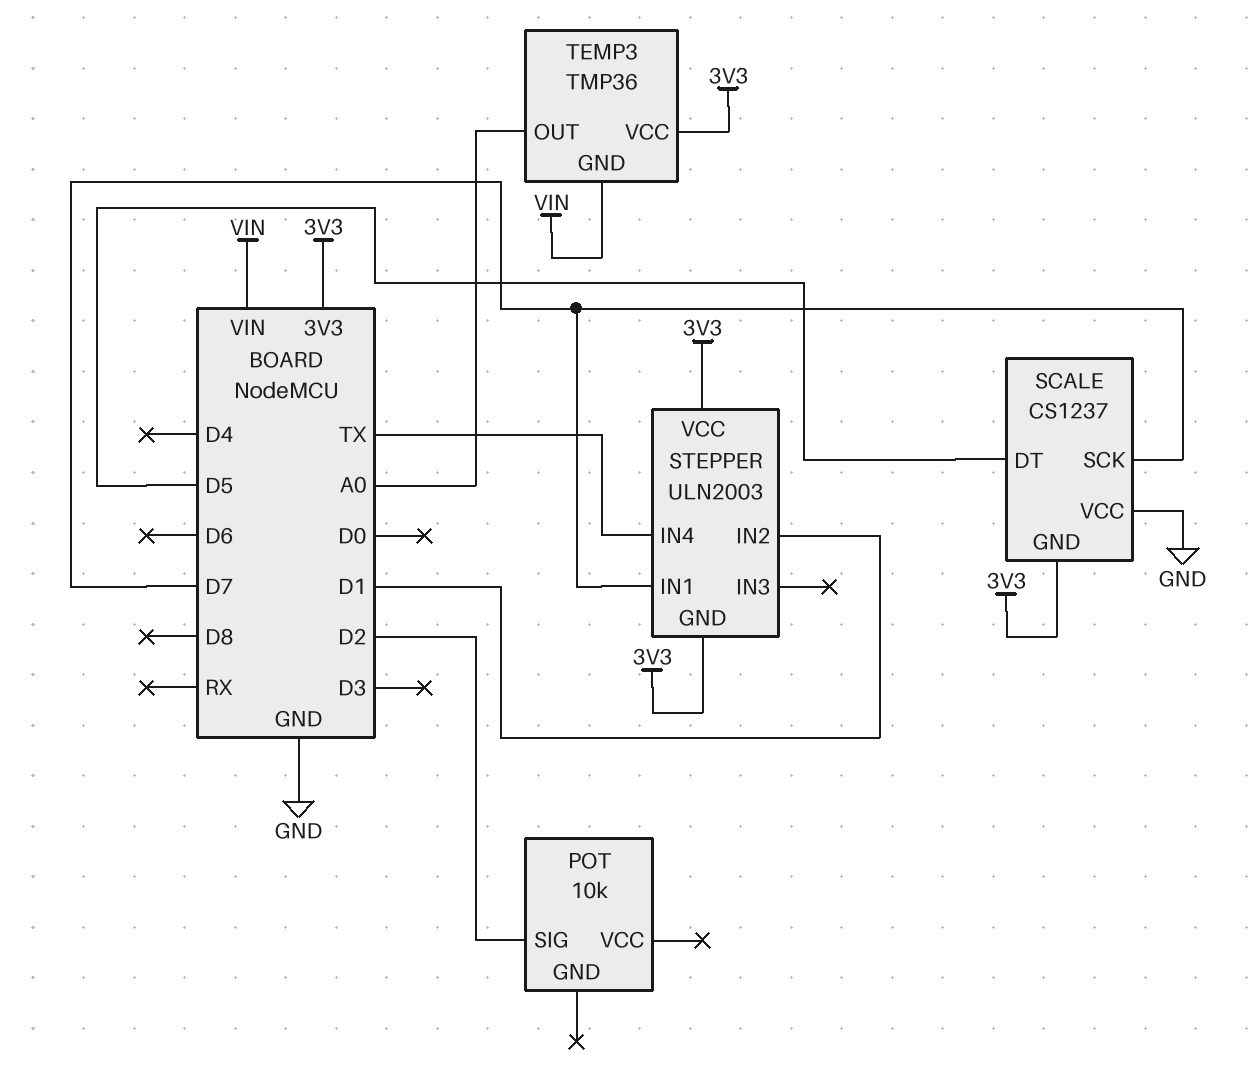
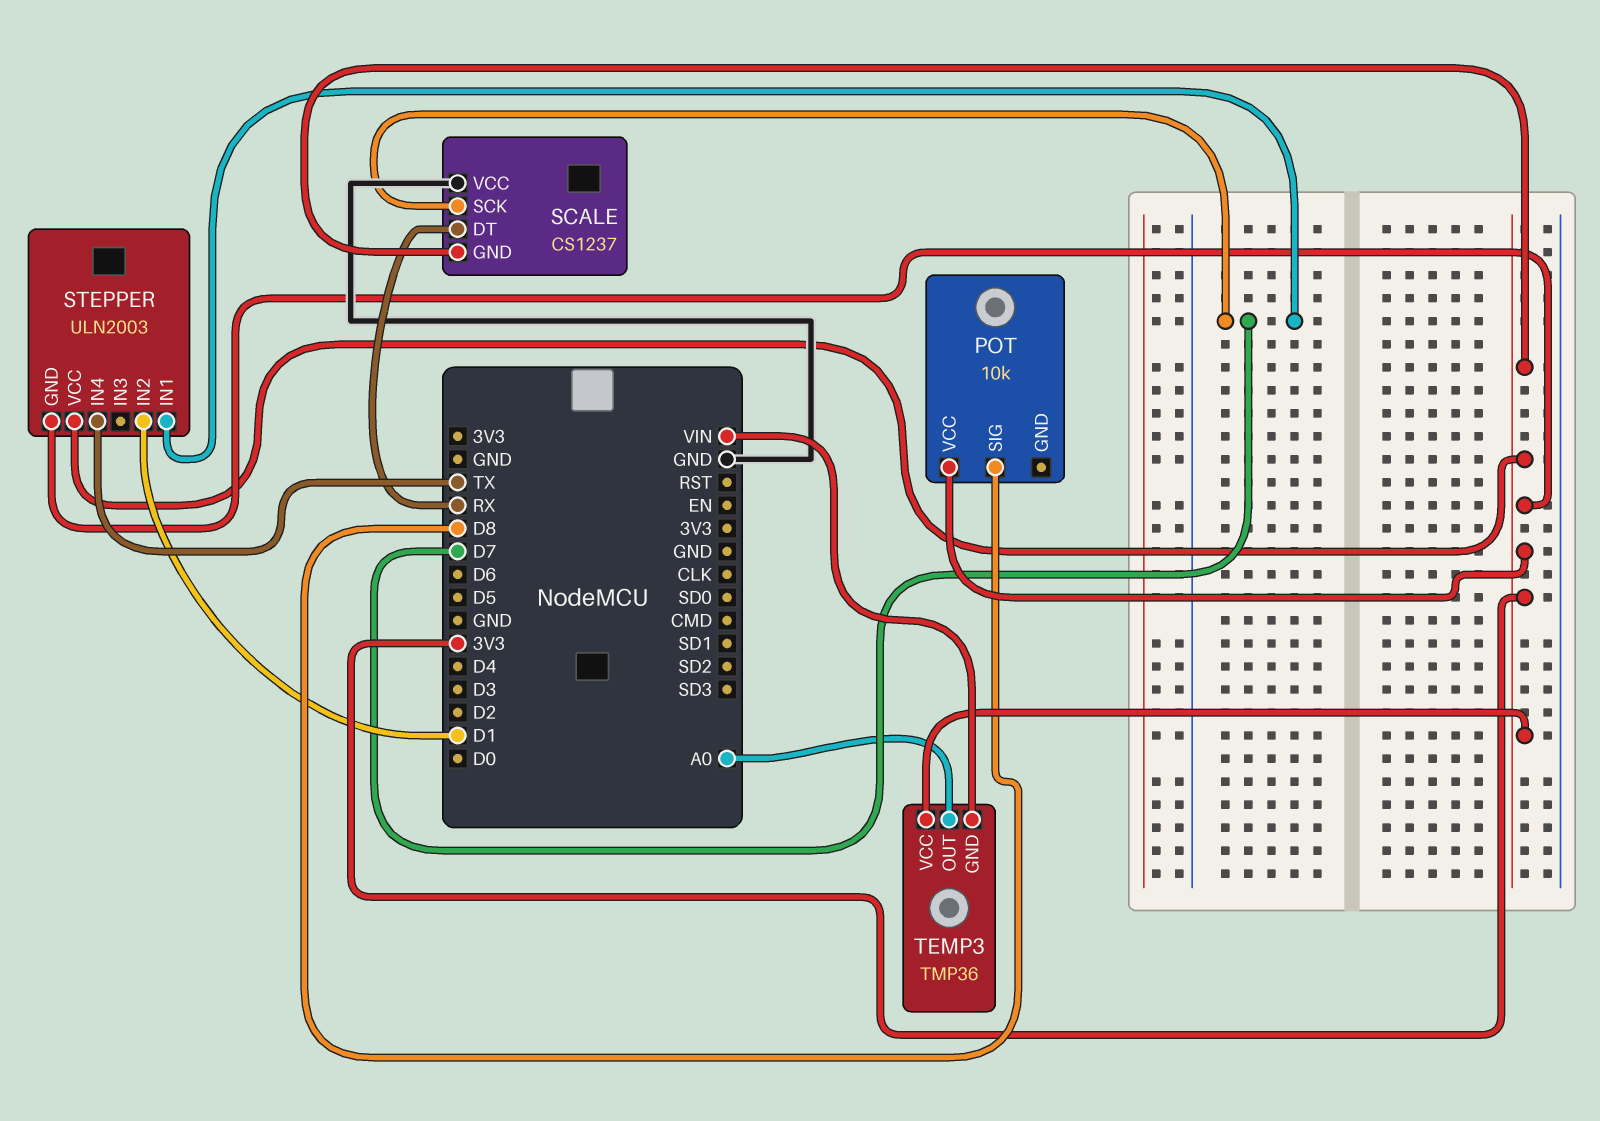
POT pin SIG: D2 -> D8
POT pin VCC: none -> 3V3
SCALE pin DT: D5 -> RX

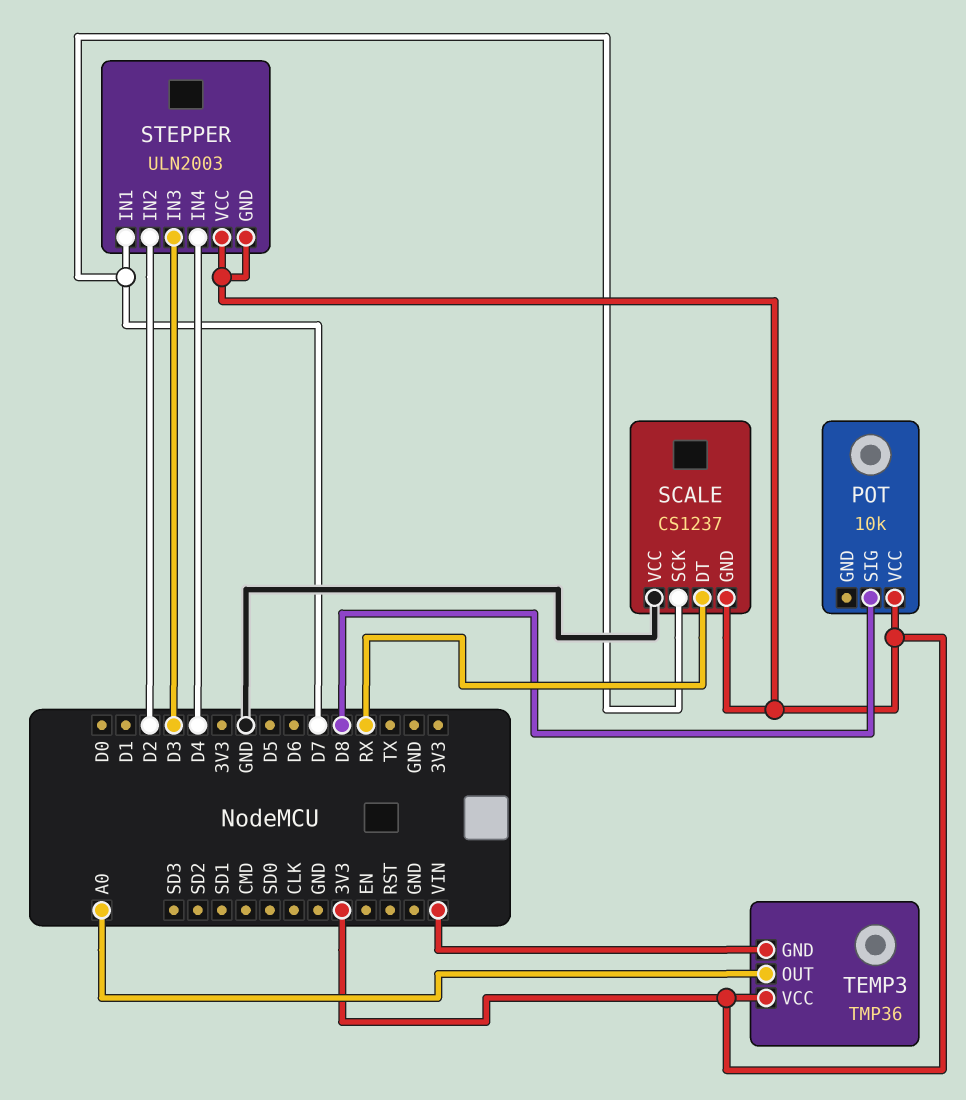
STEPPER pin IN2: D1 -> D2
STEPPER pin IN3: none -> D3
STEPPER pin IN4: TX -> D4

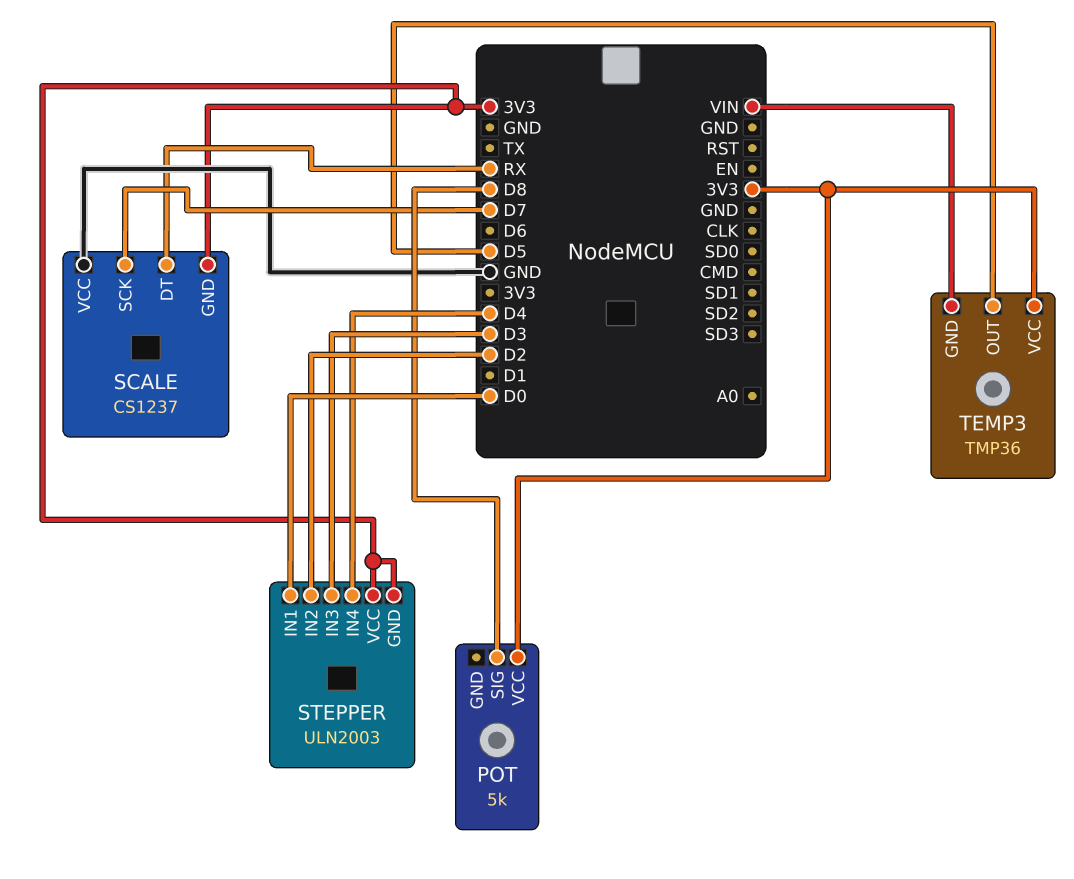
POT: 10k -> 5k
STEPPER pin IN1: D7 -> D0
TEMP3 pin OUT: A0 -> D5

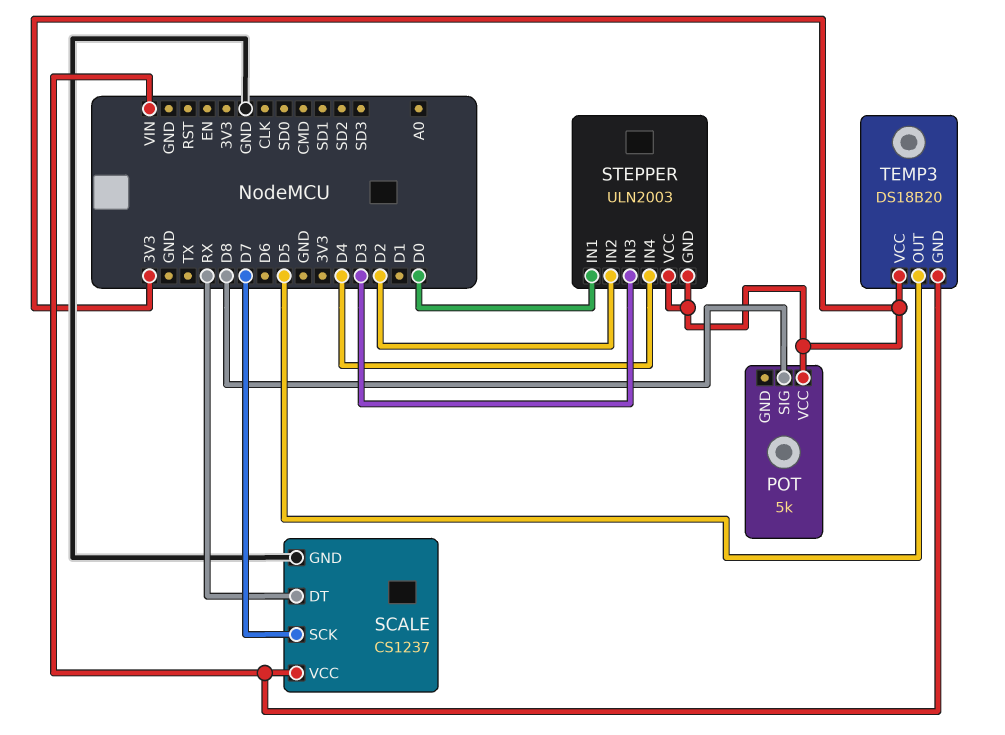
SCALE pin GND: 3V3 -> GND
SCALE pin VCC: GND -> VIN
TEMP3: TMP36 -> DS18B20

